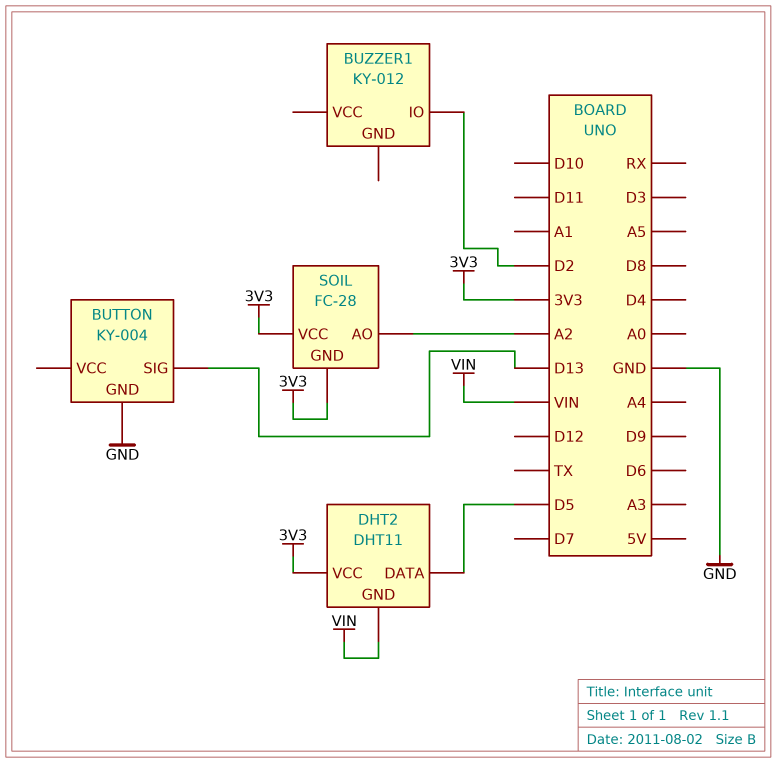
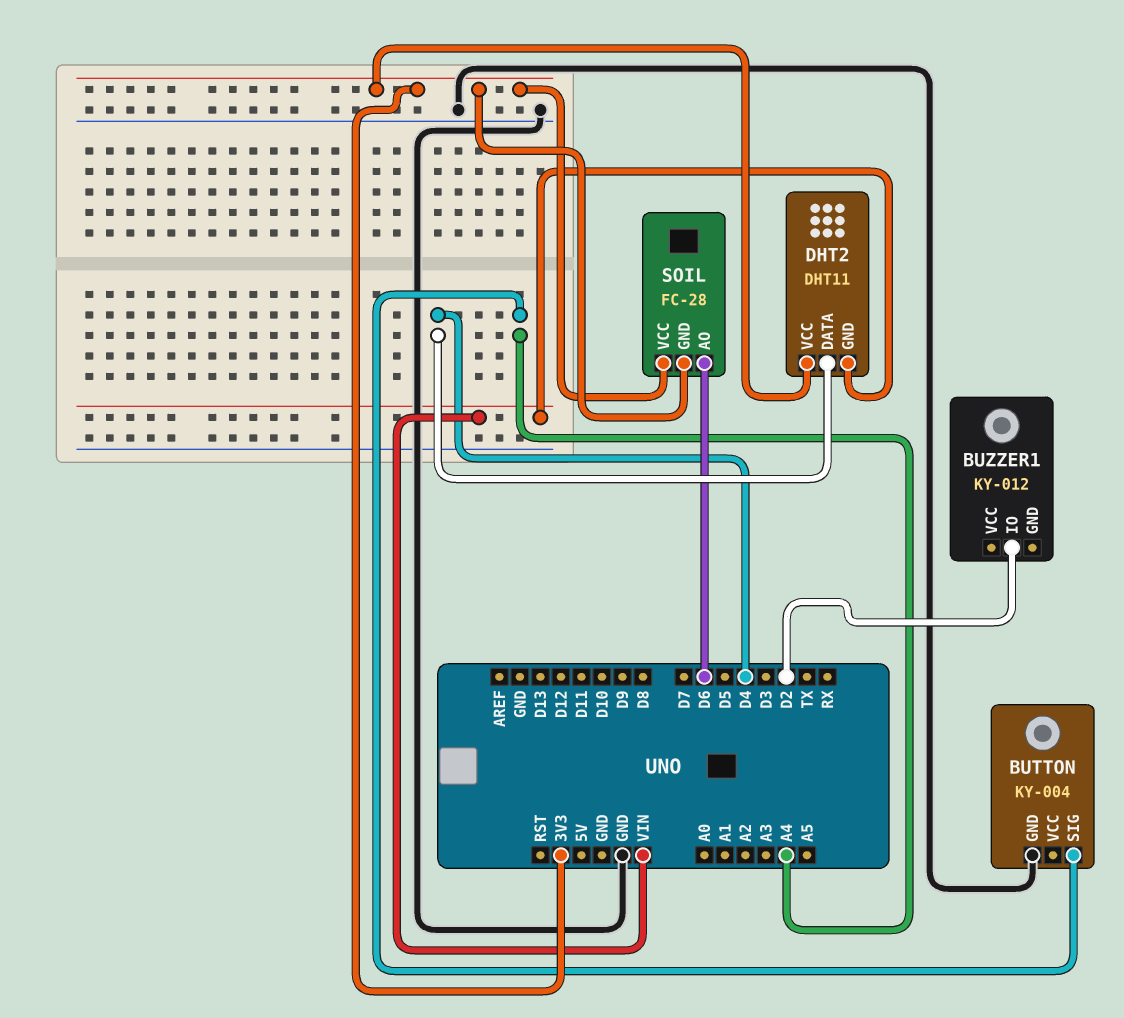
BUTTON pin SIG: D13 -> A4
DHT2 pin DATA: D5 -> D4
SOIL pin AO: A2 -> D6

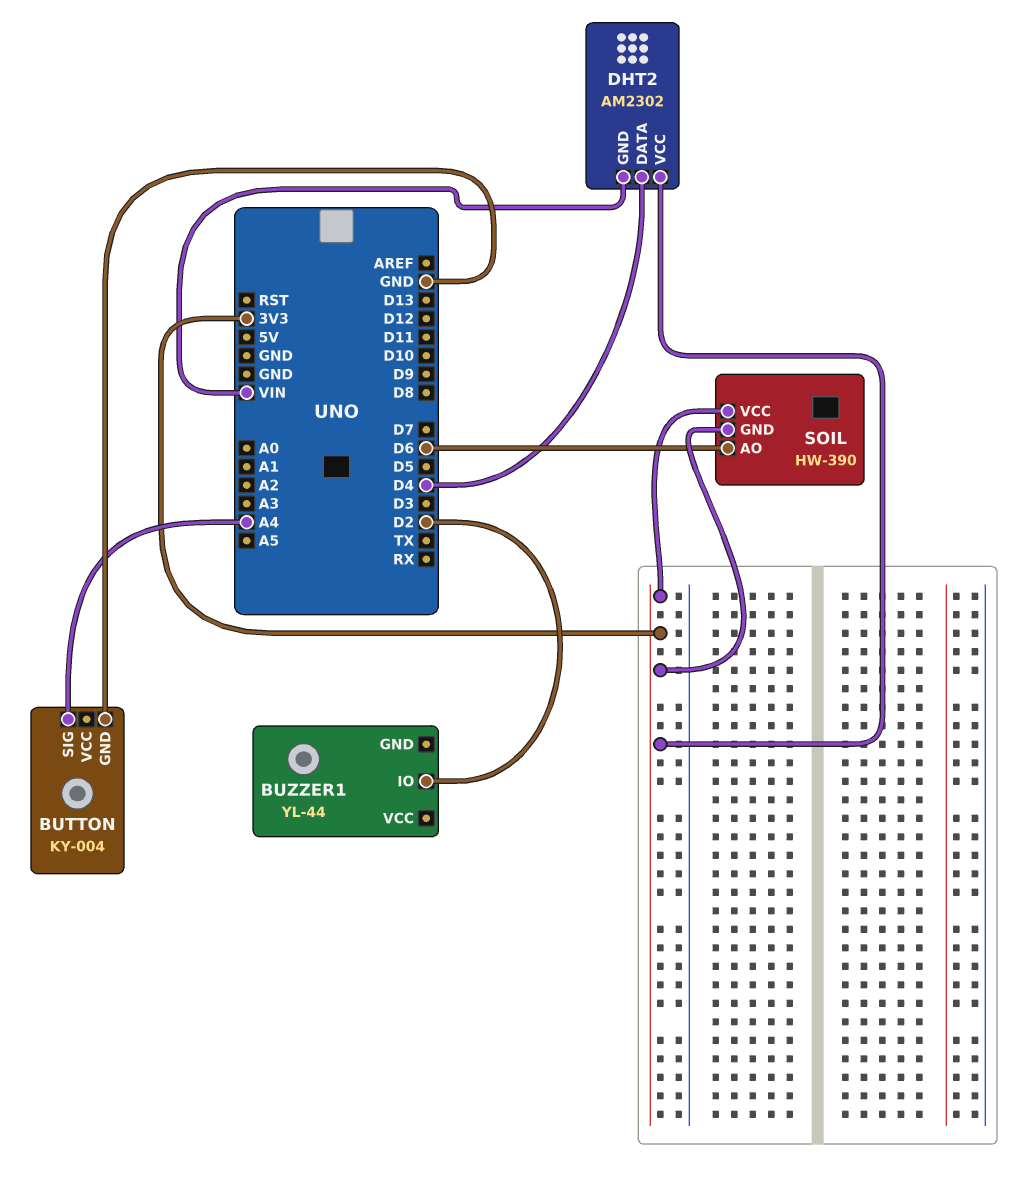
BUZZER1: KY-012 -> YL-44
DHT2: DHT11 -> AM2302
SOIL: FC-28 -> HW-390

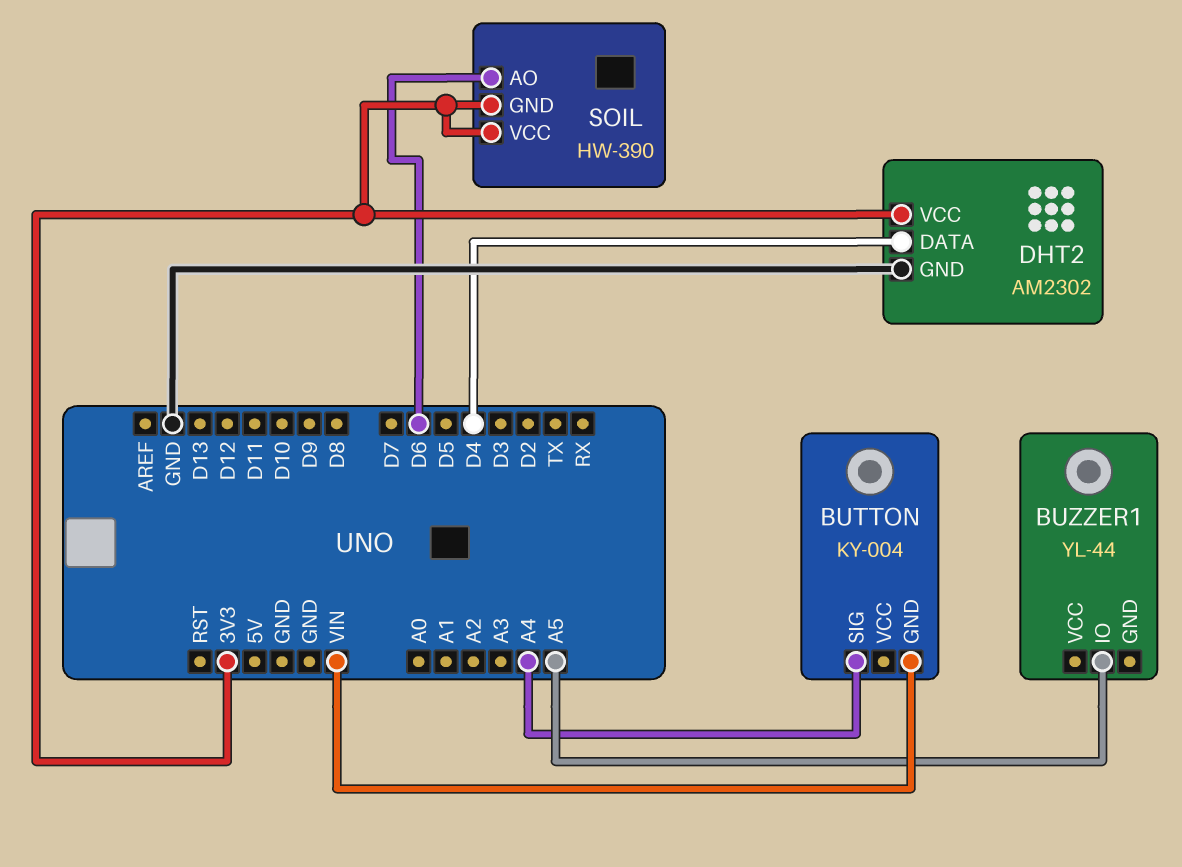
BUTTON pin GND: GND -> VIN
BUZZER1 pin IO: D2 -> A5
DHT2 pin GND: VIN -> GND

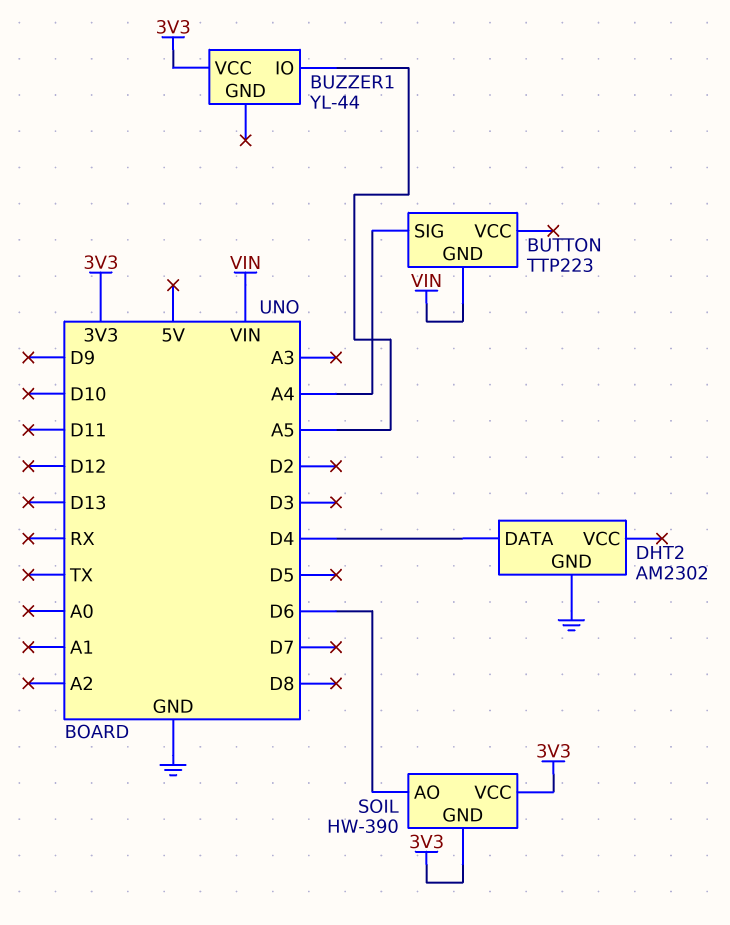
BUTTON: KY-004 -> TTP223
BUZZER1 pin VCC: none -> 3V3
DHT2 pin VCC: 3V3 -> none

